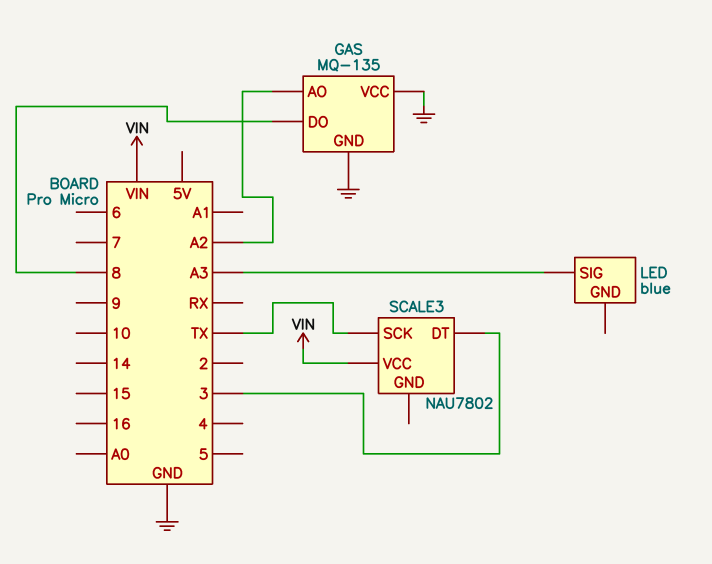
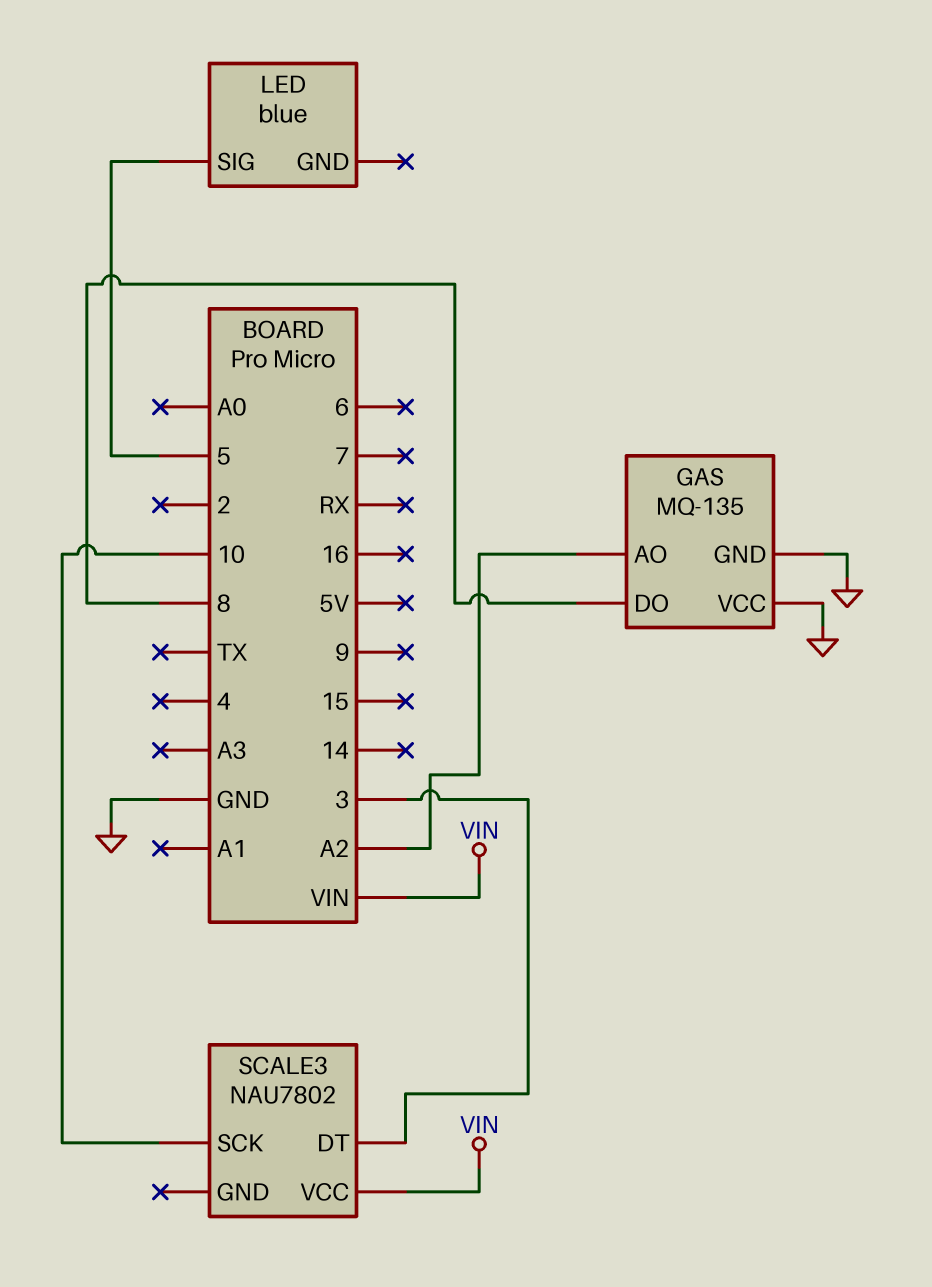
LED pin SIG: A3 -> 5
SCALE3 pin SCK: TX -> 10

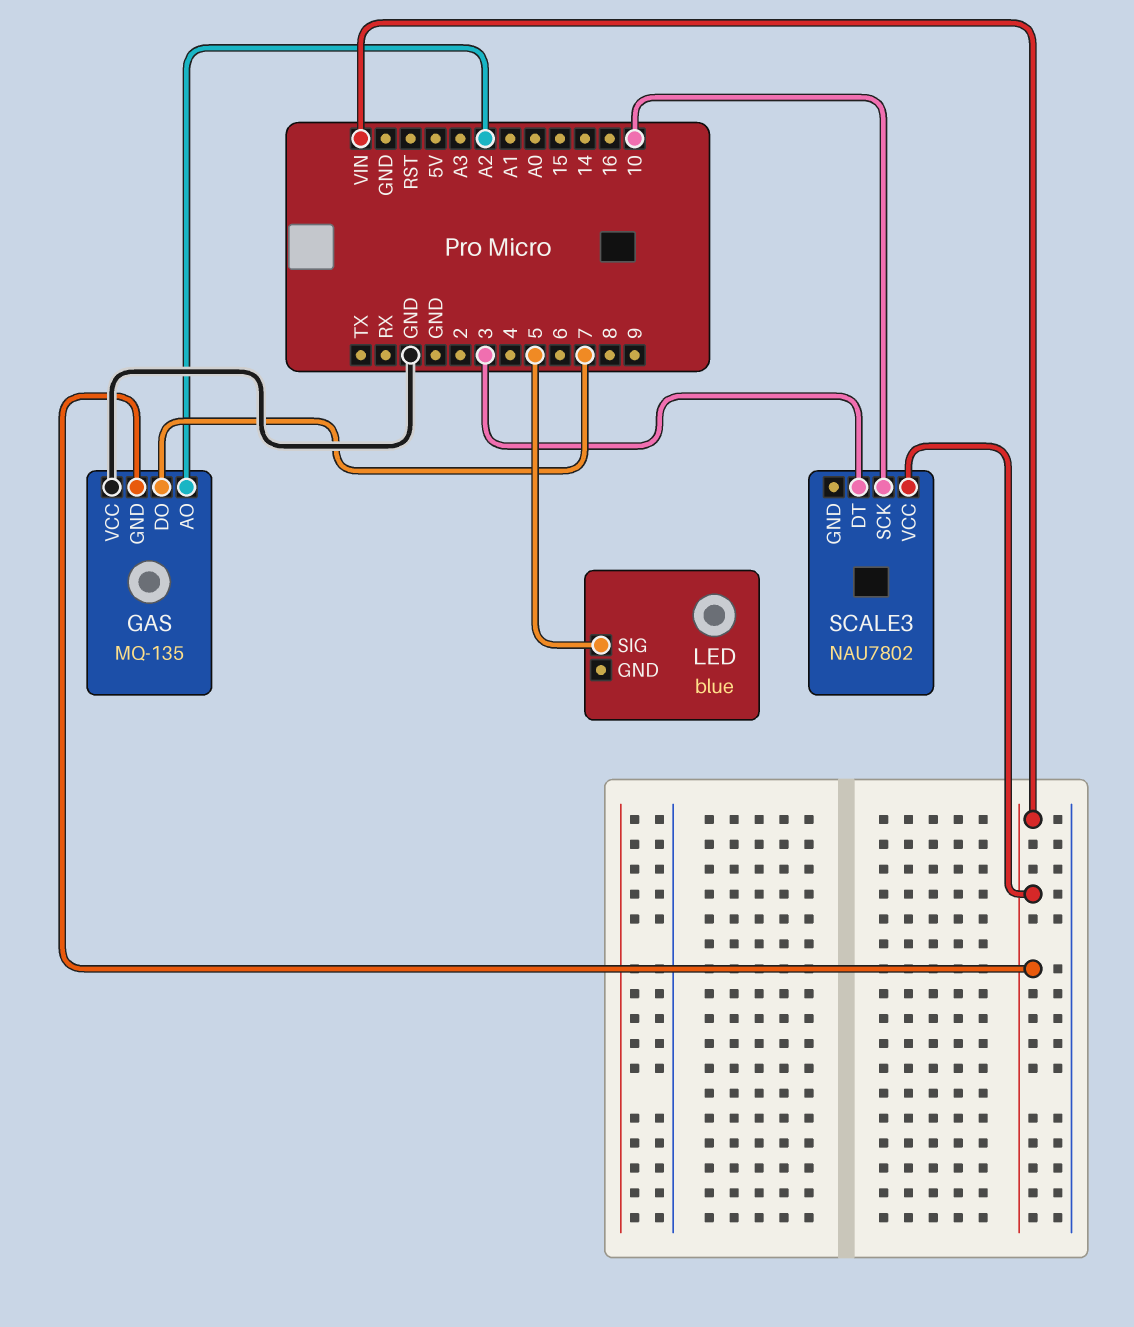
GAS pin DO: 8 -> 7
GAS pin GND: GND -> VIN

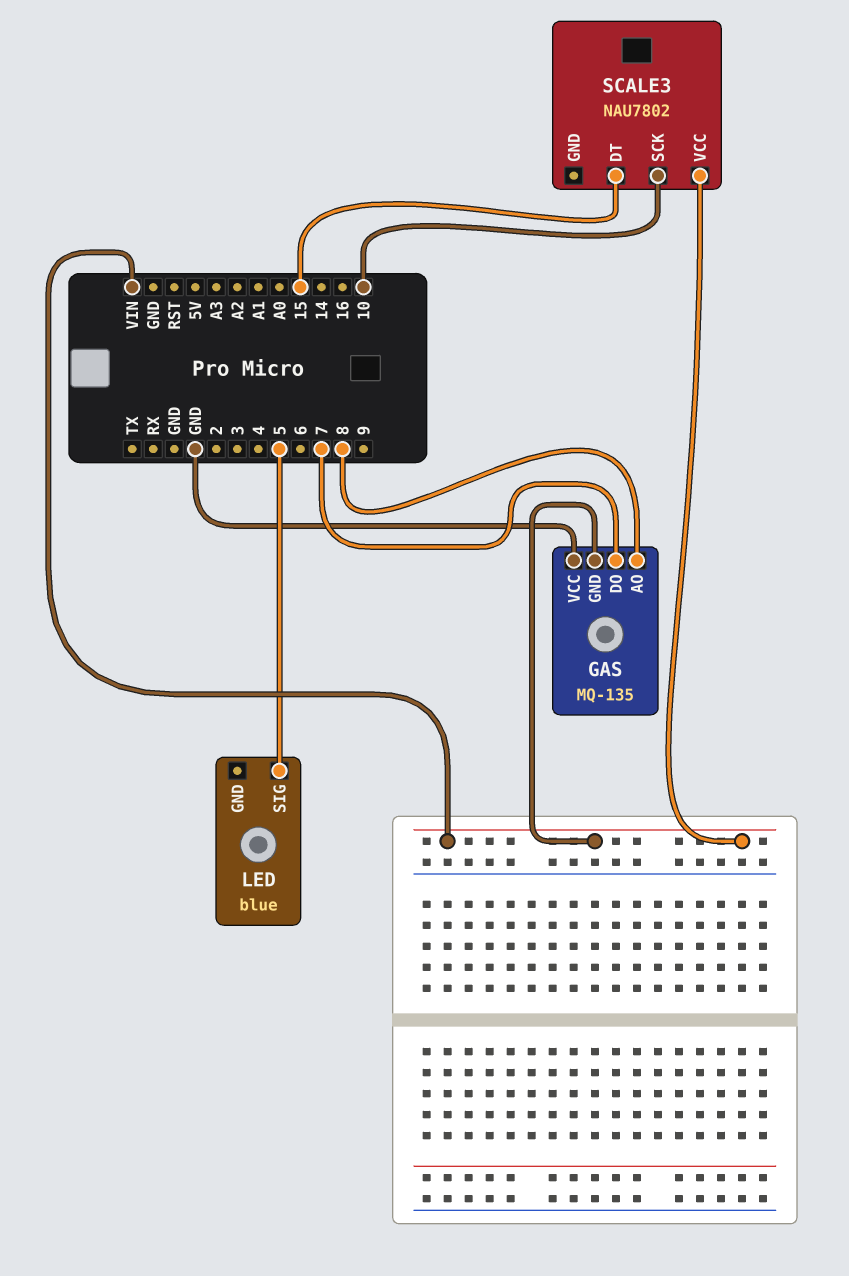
GAS pin AO: A2 -> 8
SCALE3 pin DT: 3 -> 15

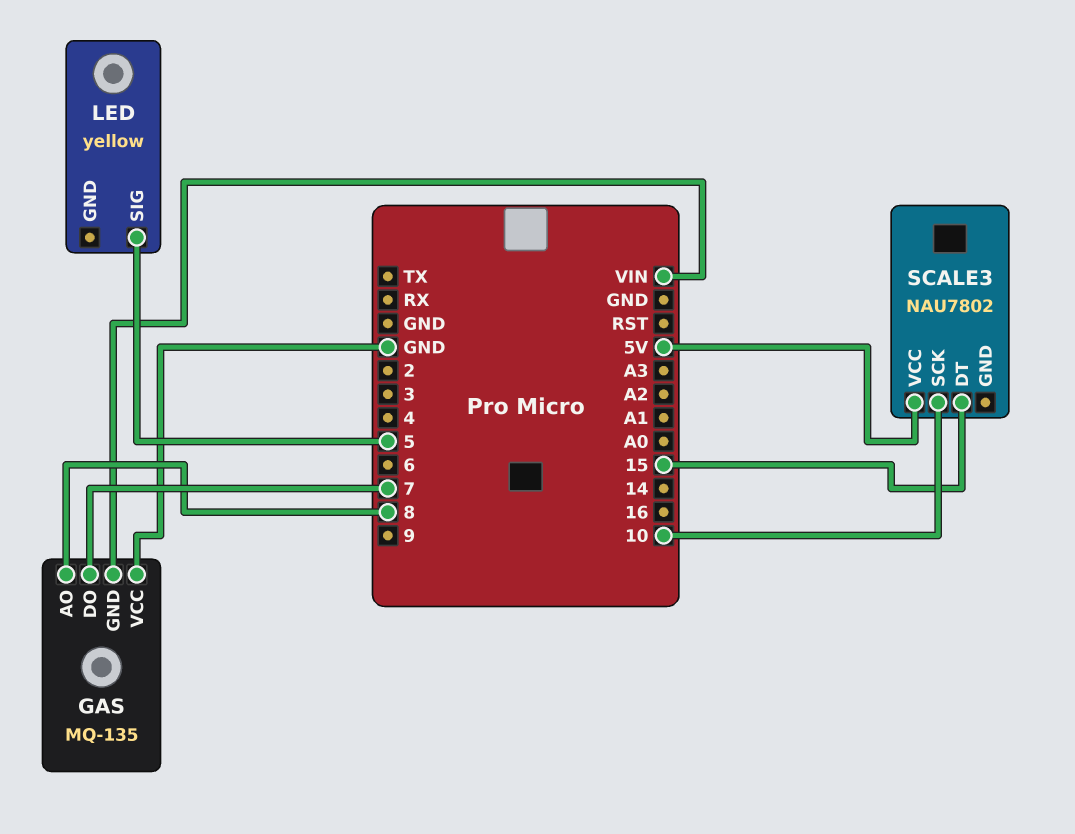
LED: blue -> yellow
SCALE3 pin VCC: VIN -> 5V

